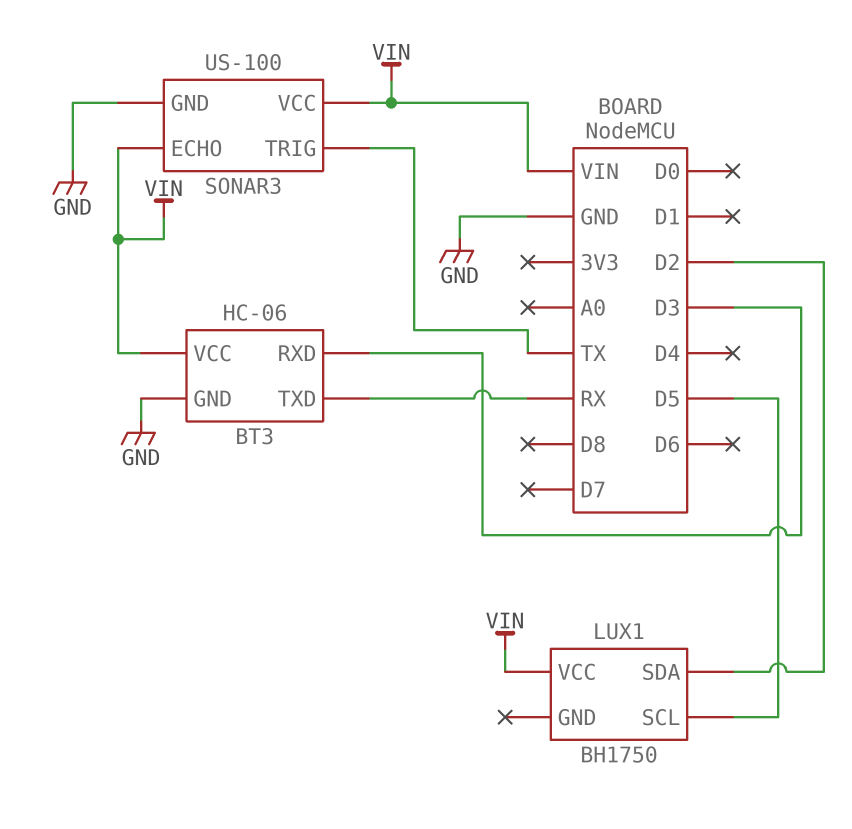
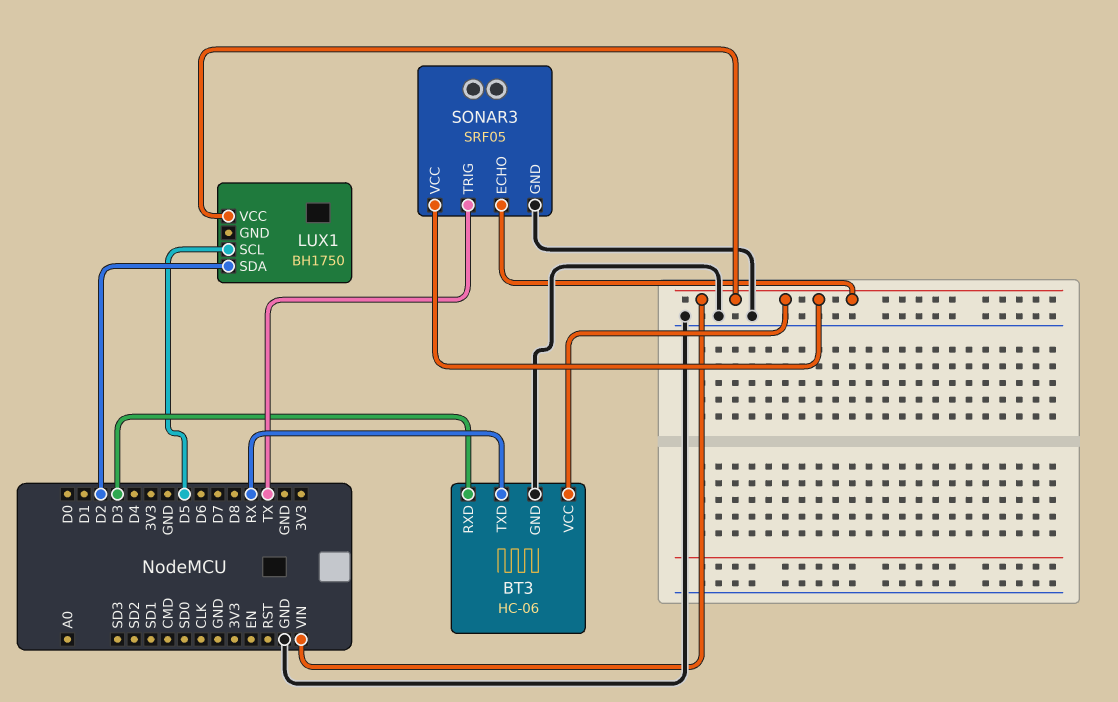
SONAR3: US-100 -> SRF05

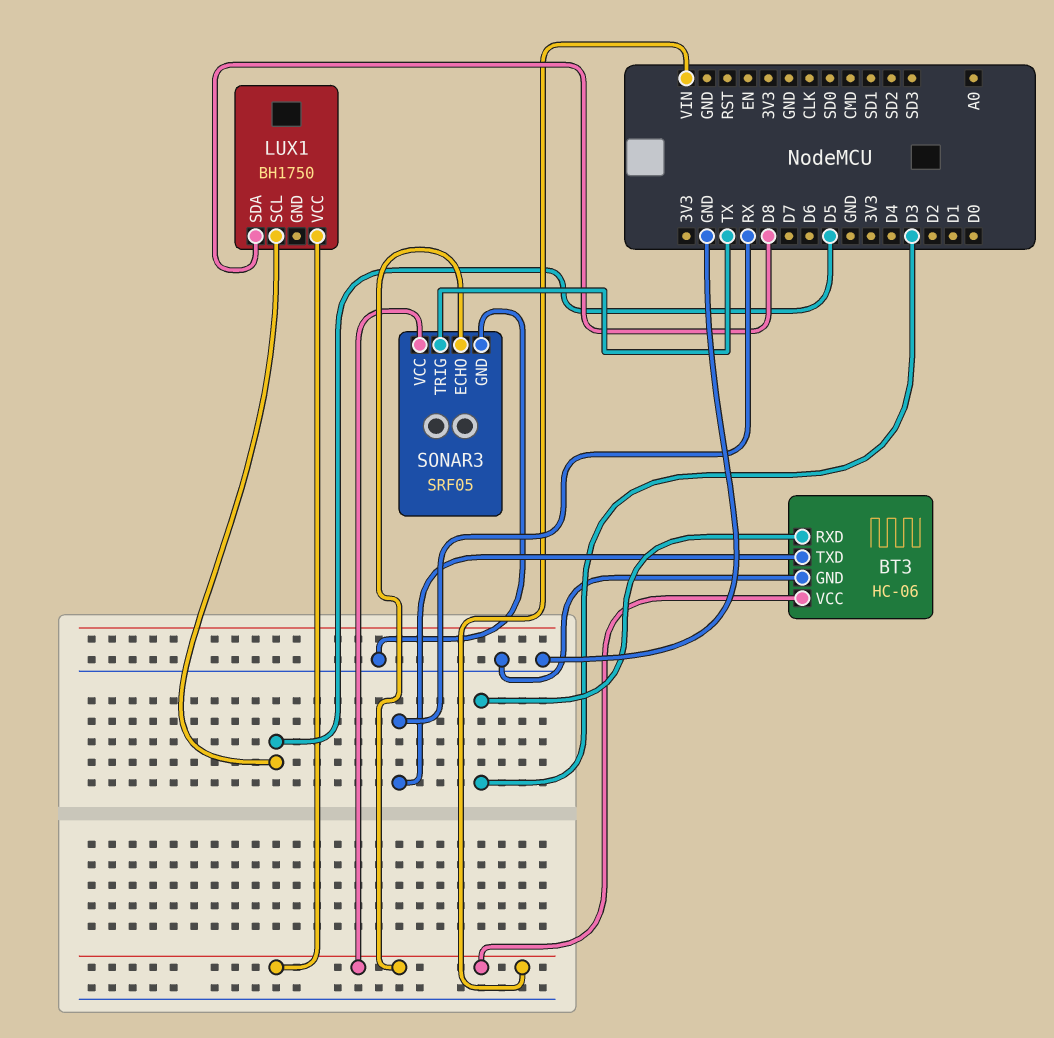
LUX1 pin SDA: D2 -> D8

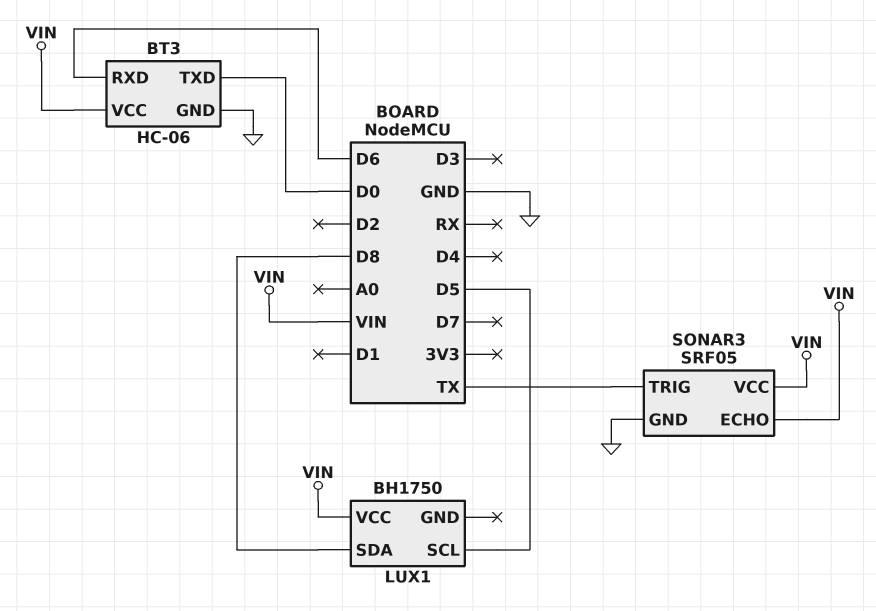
BT3 pin RXD: D3 -> D6
BT3 pin TXD: RX -> D0

